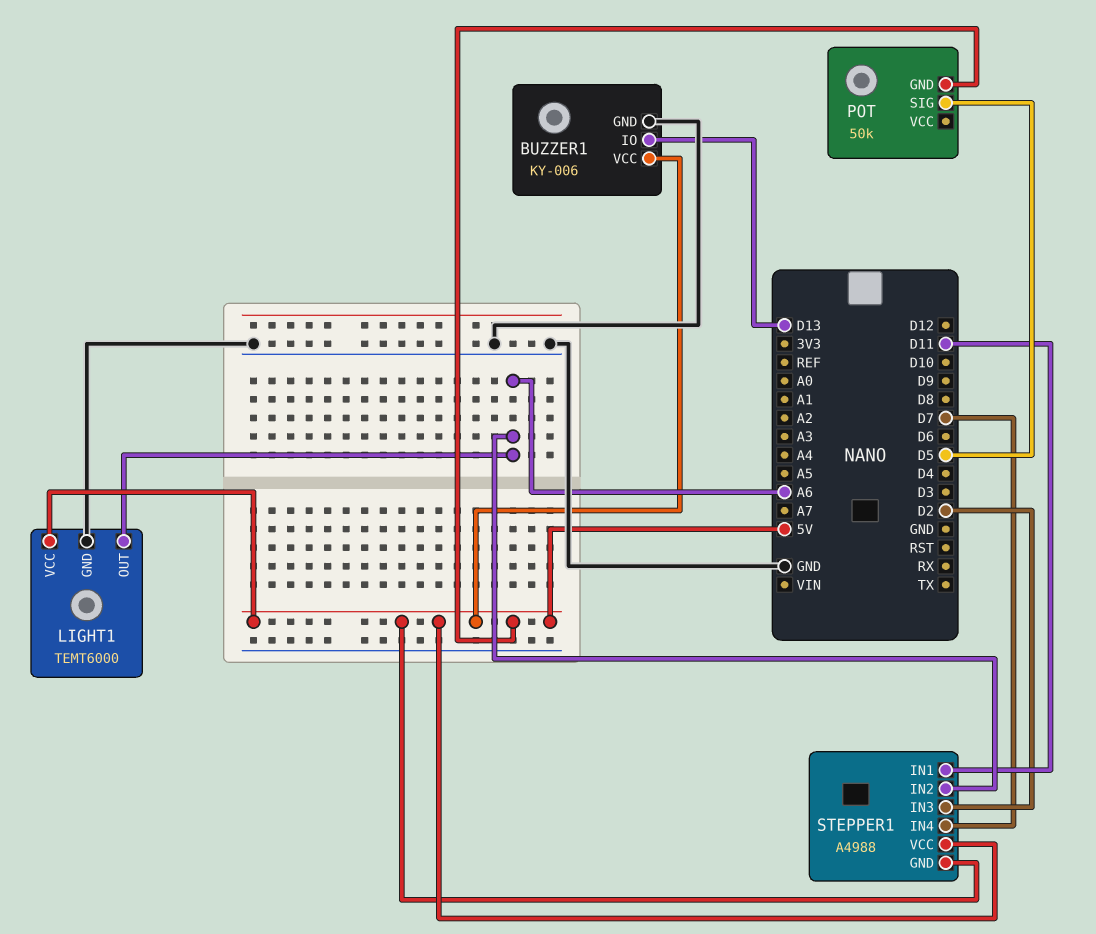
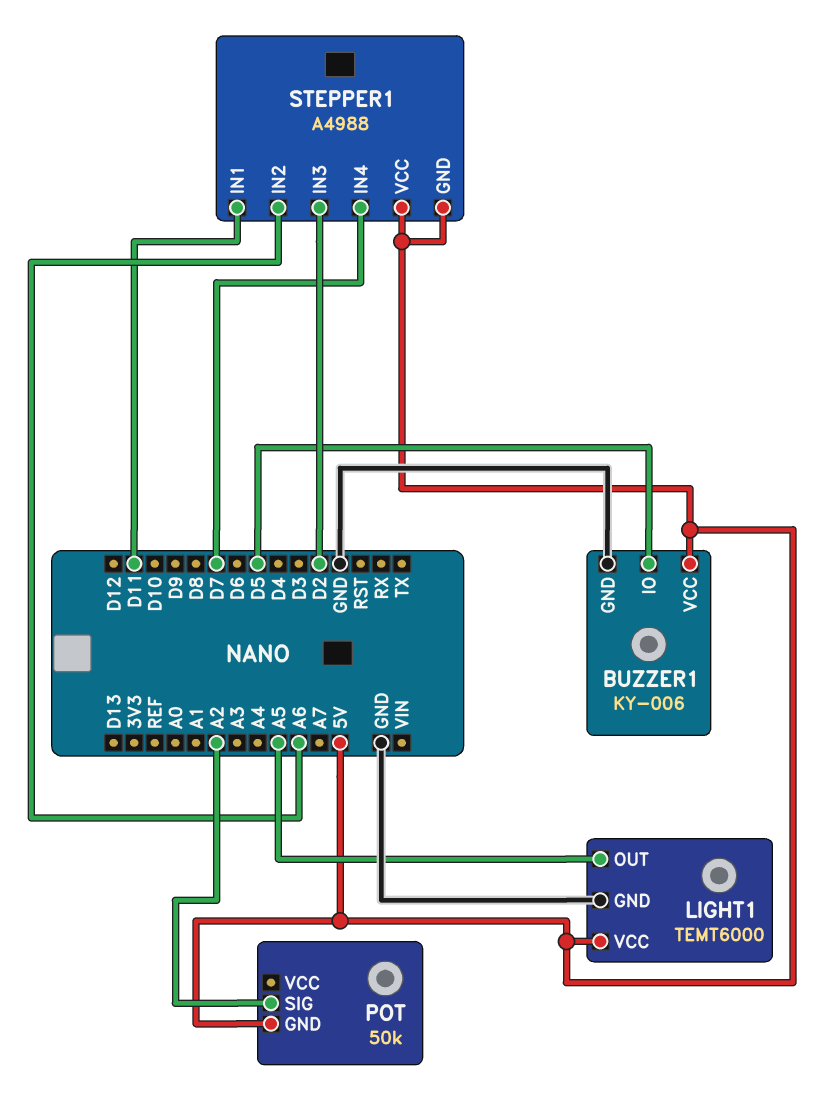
BUZZER1 pin IO: D13 -> D5
LIGHT1 pin OUT: A6 -> A5
POT pin SIG: D5 -> A2

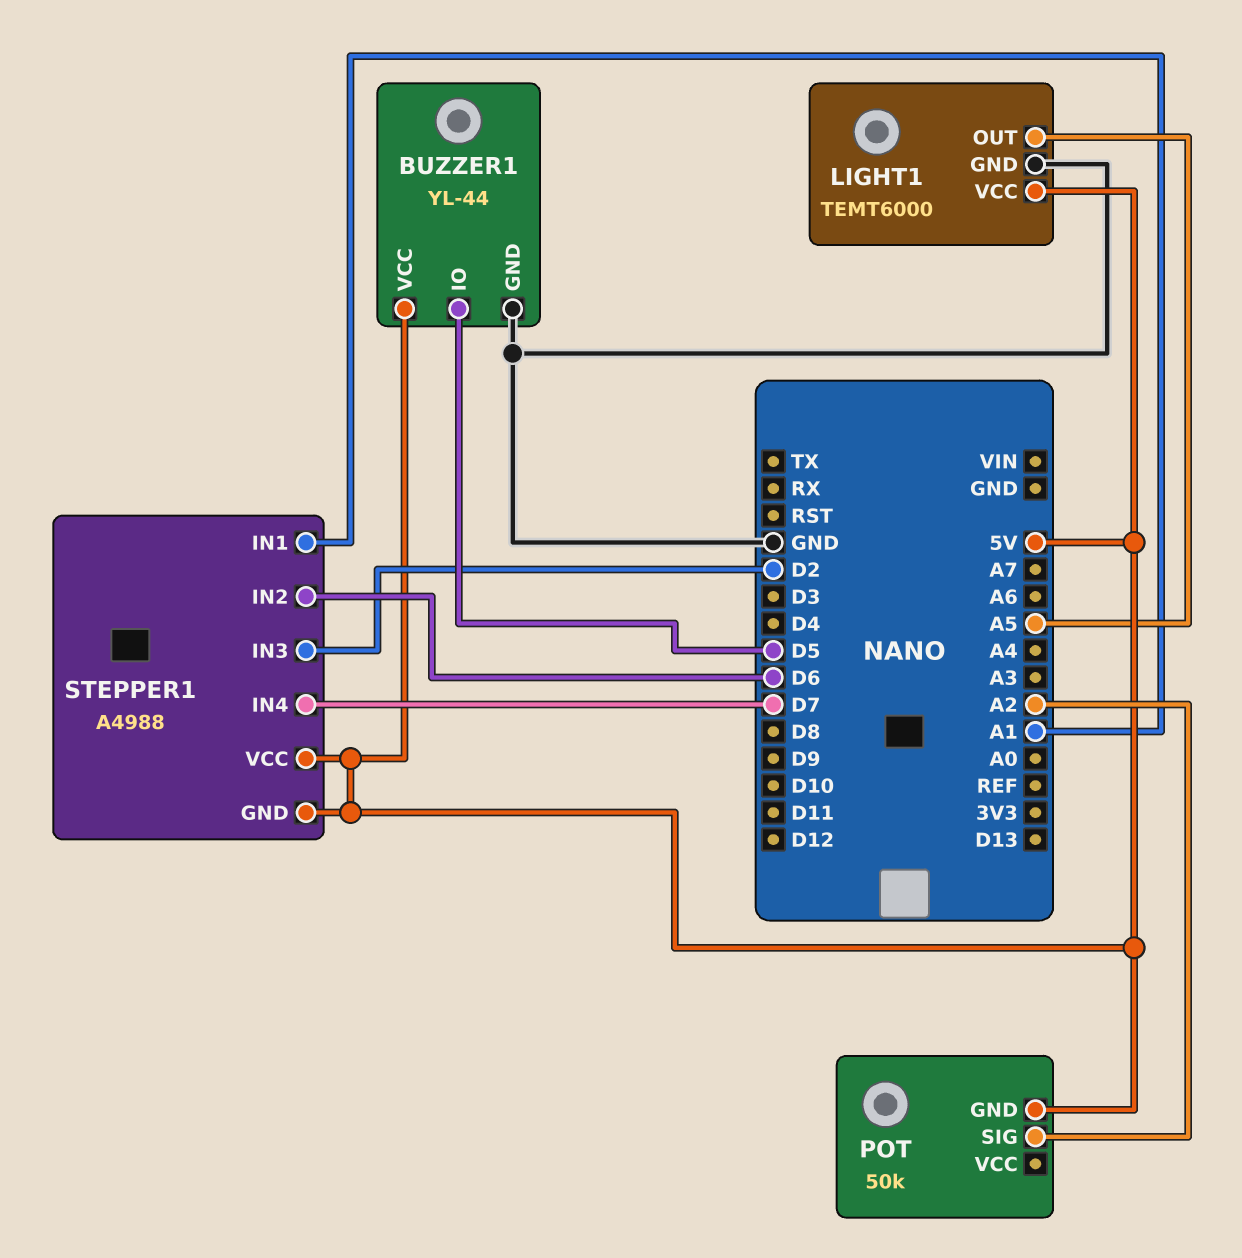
BUZZER1: KY-006 -> YL-44
STEPPER1 pin IN1: D11 -> A1
STEPPER1 pin IN2: A6 -> D6

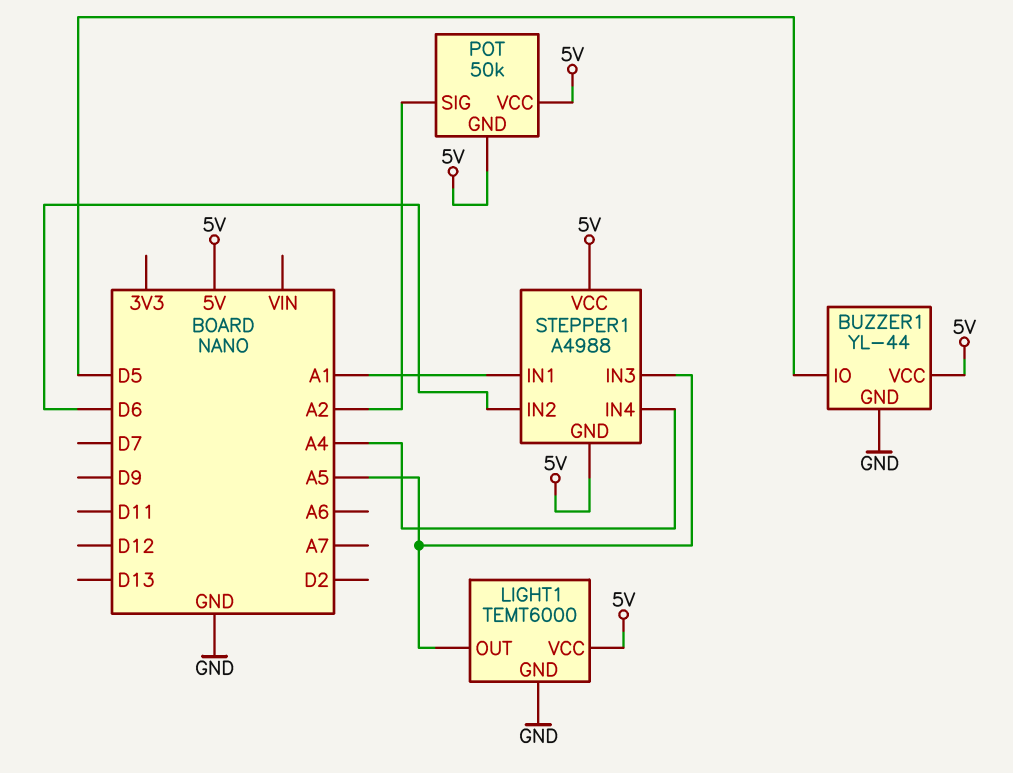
POT pin VCC: none -> 5V
STEPPER1 pin IN3: D2 -> A5
STEPPER1 pin IN4: D7 -> A4

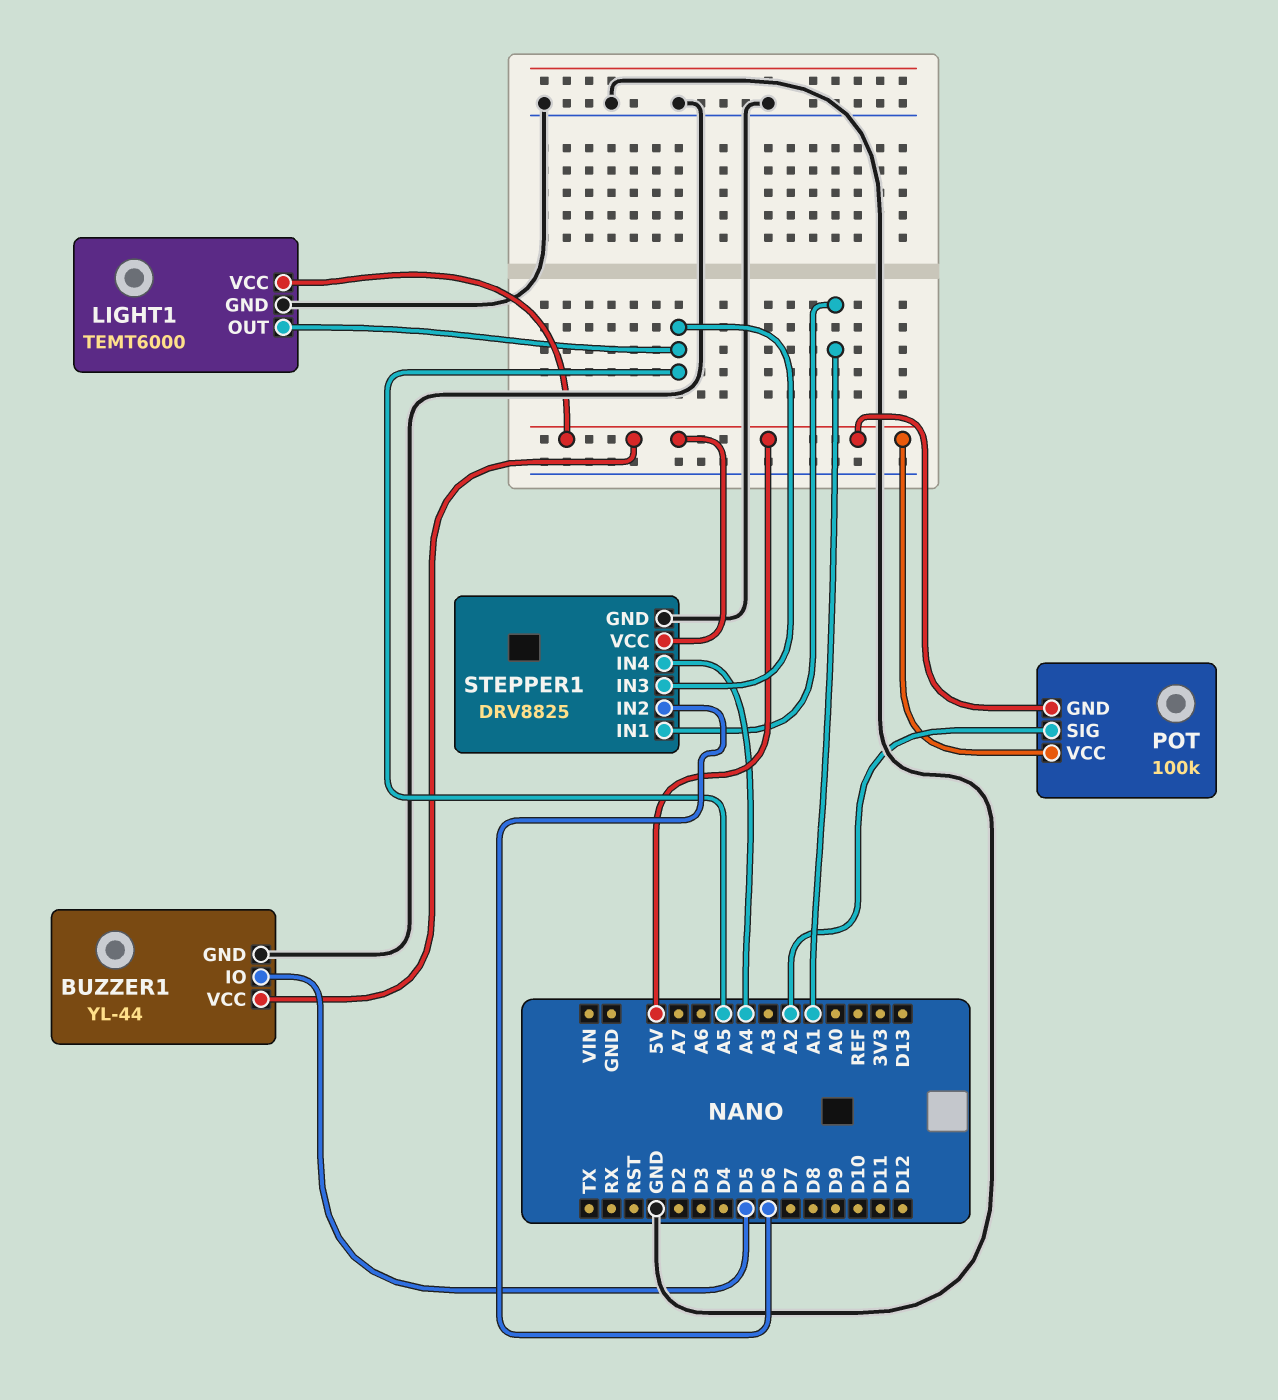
POT: 50k -> 100k
STEPPER1: A4988 -> DRV8825
STEPPER1 pin GND: 5V -> GND

